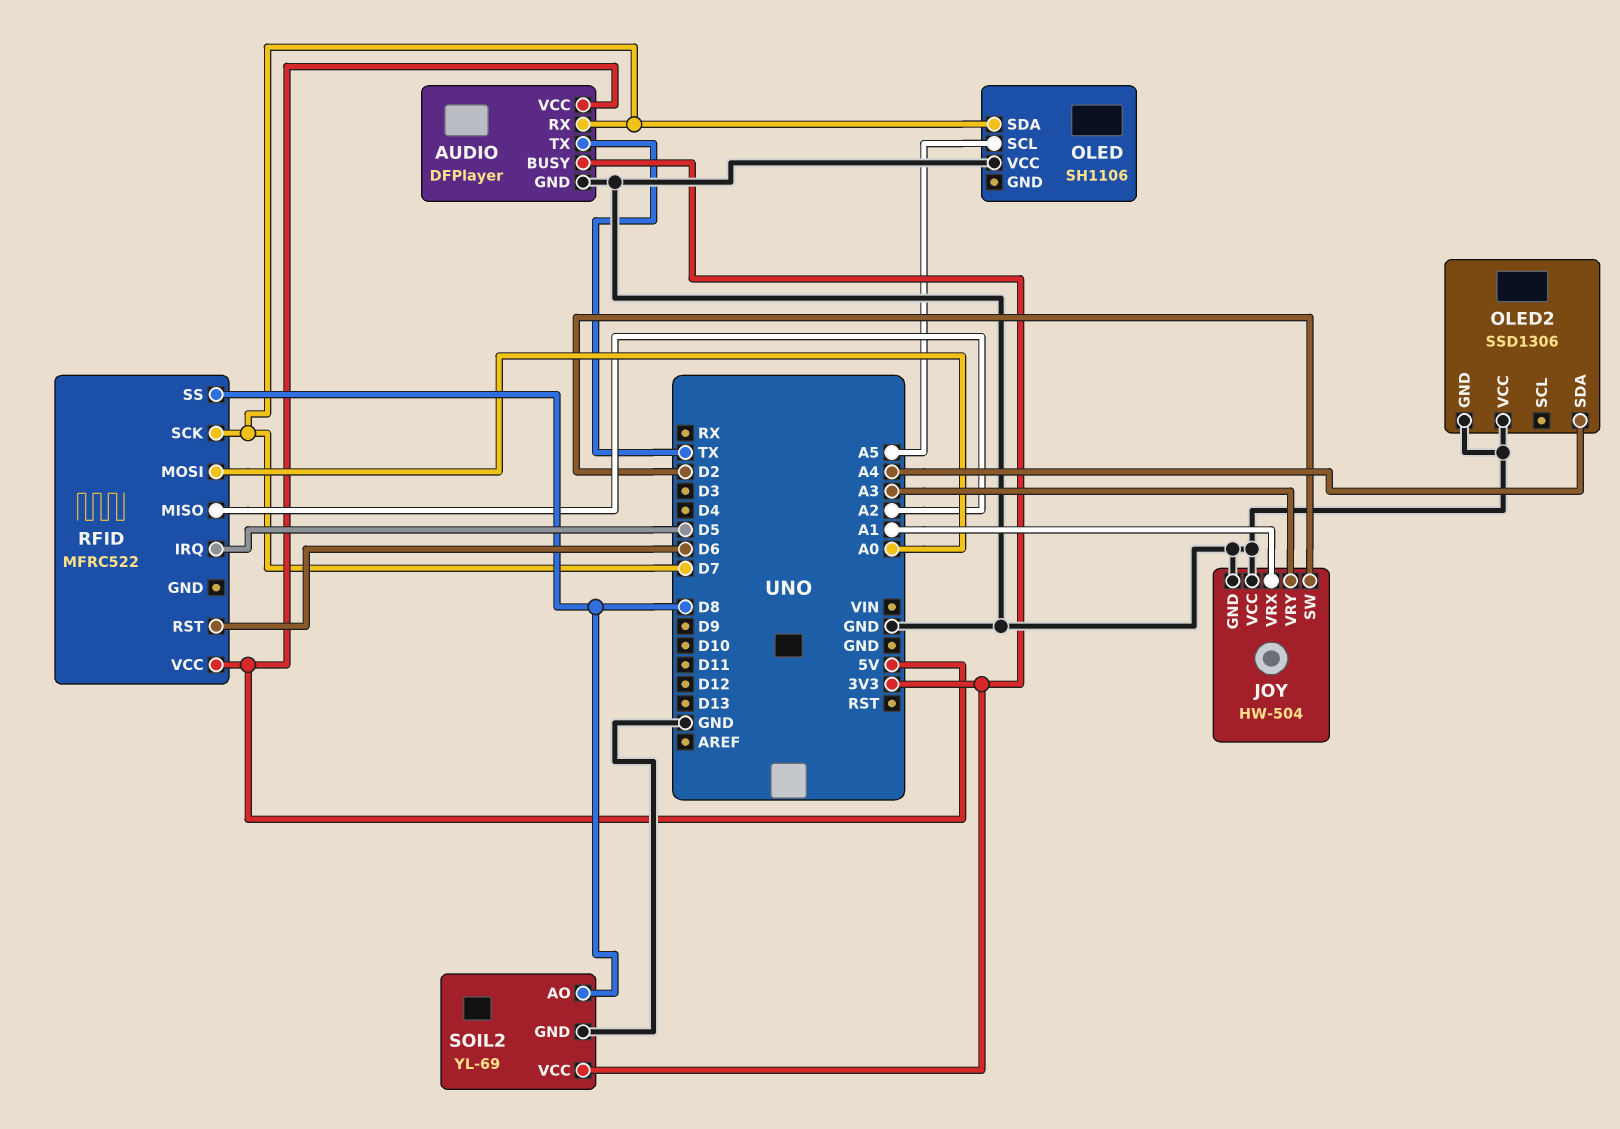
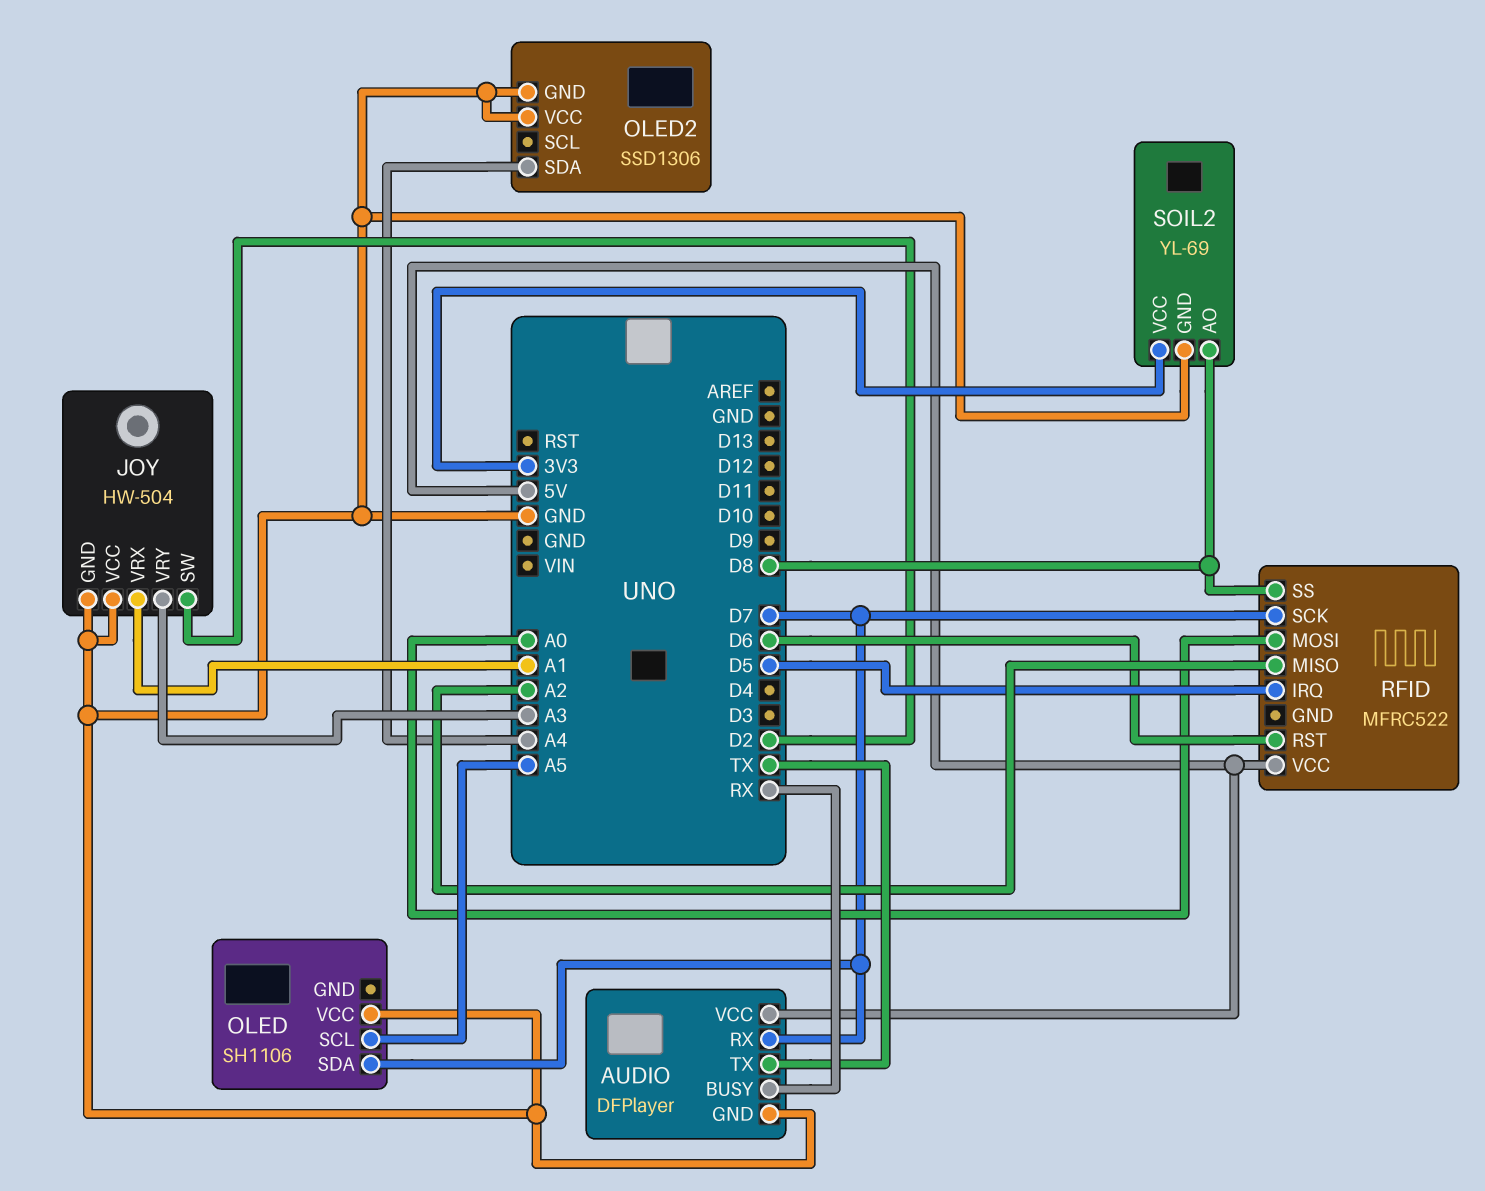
AUDIO pin BUSY: 3V3 -> RX

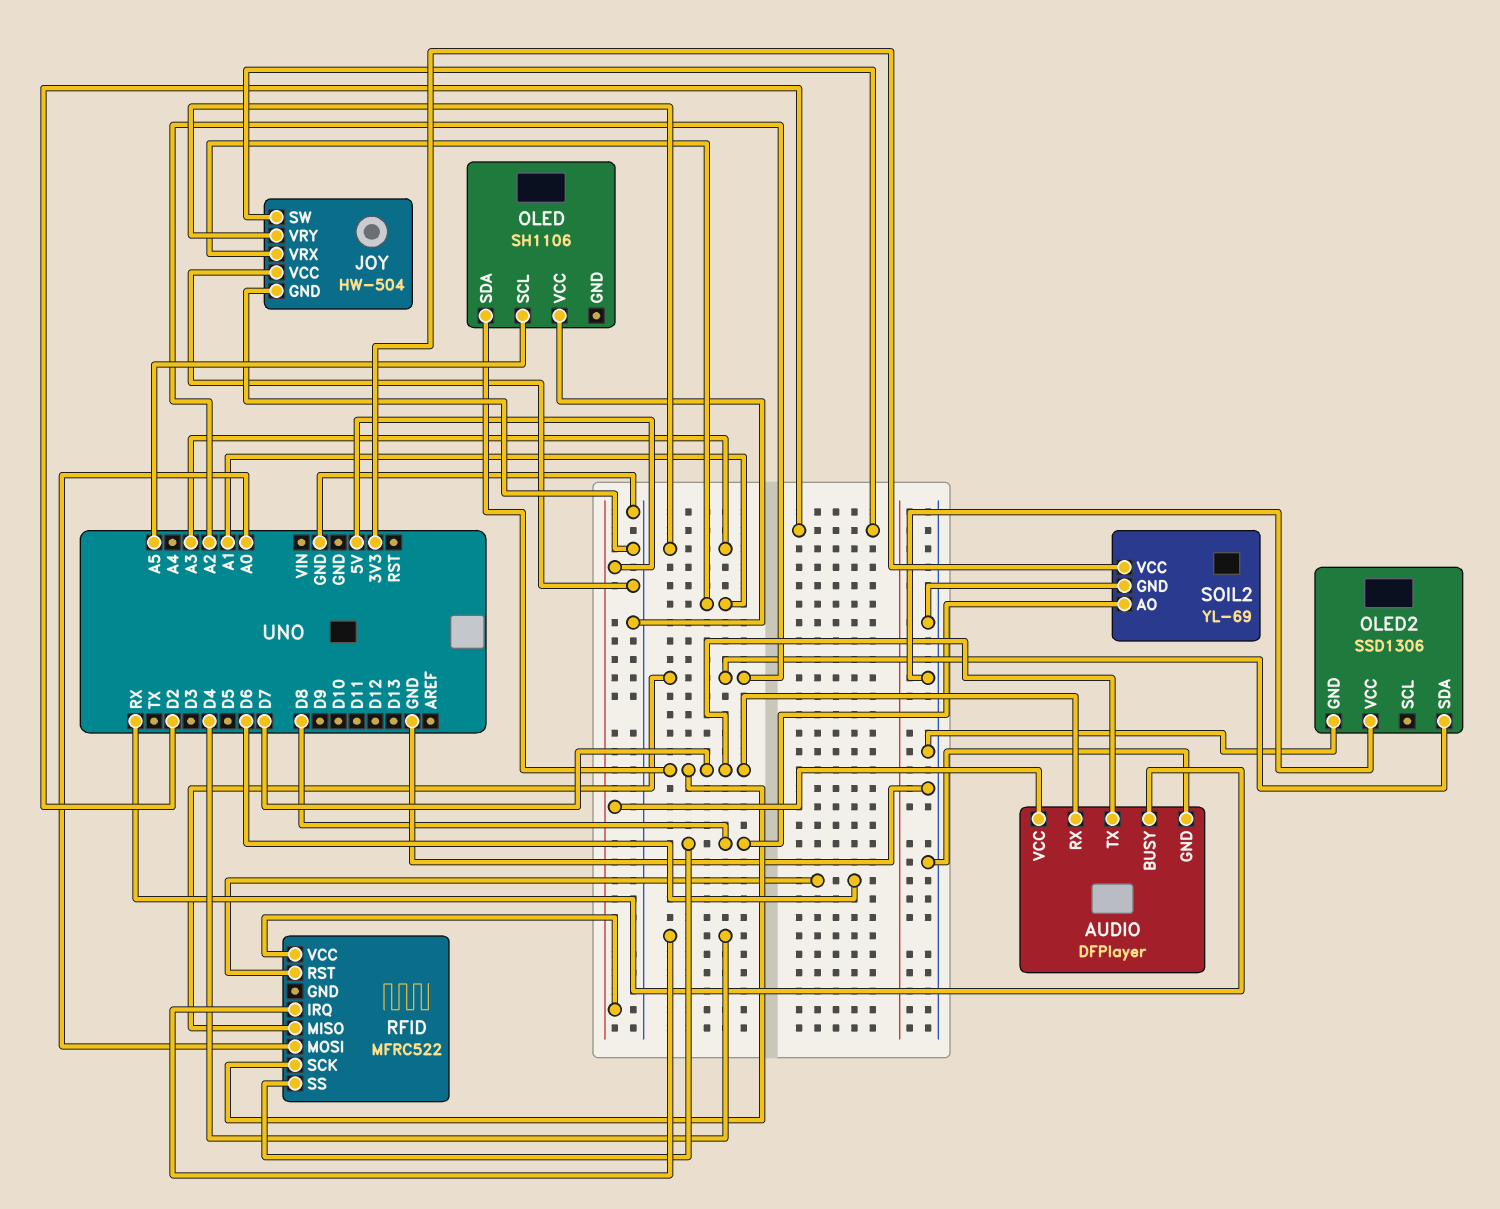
AUDIO pin TX: TX -> D7
OLED2 pin SDA: A4 -> A2
RFID pin IRQ: D5 -> D4

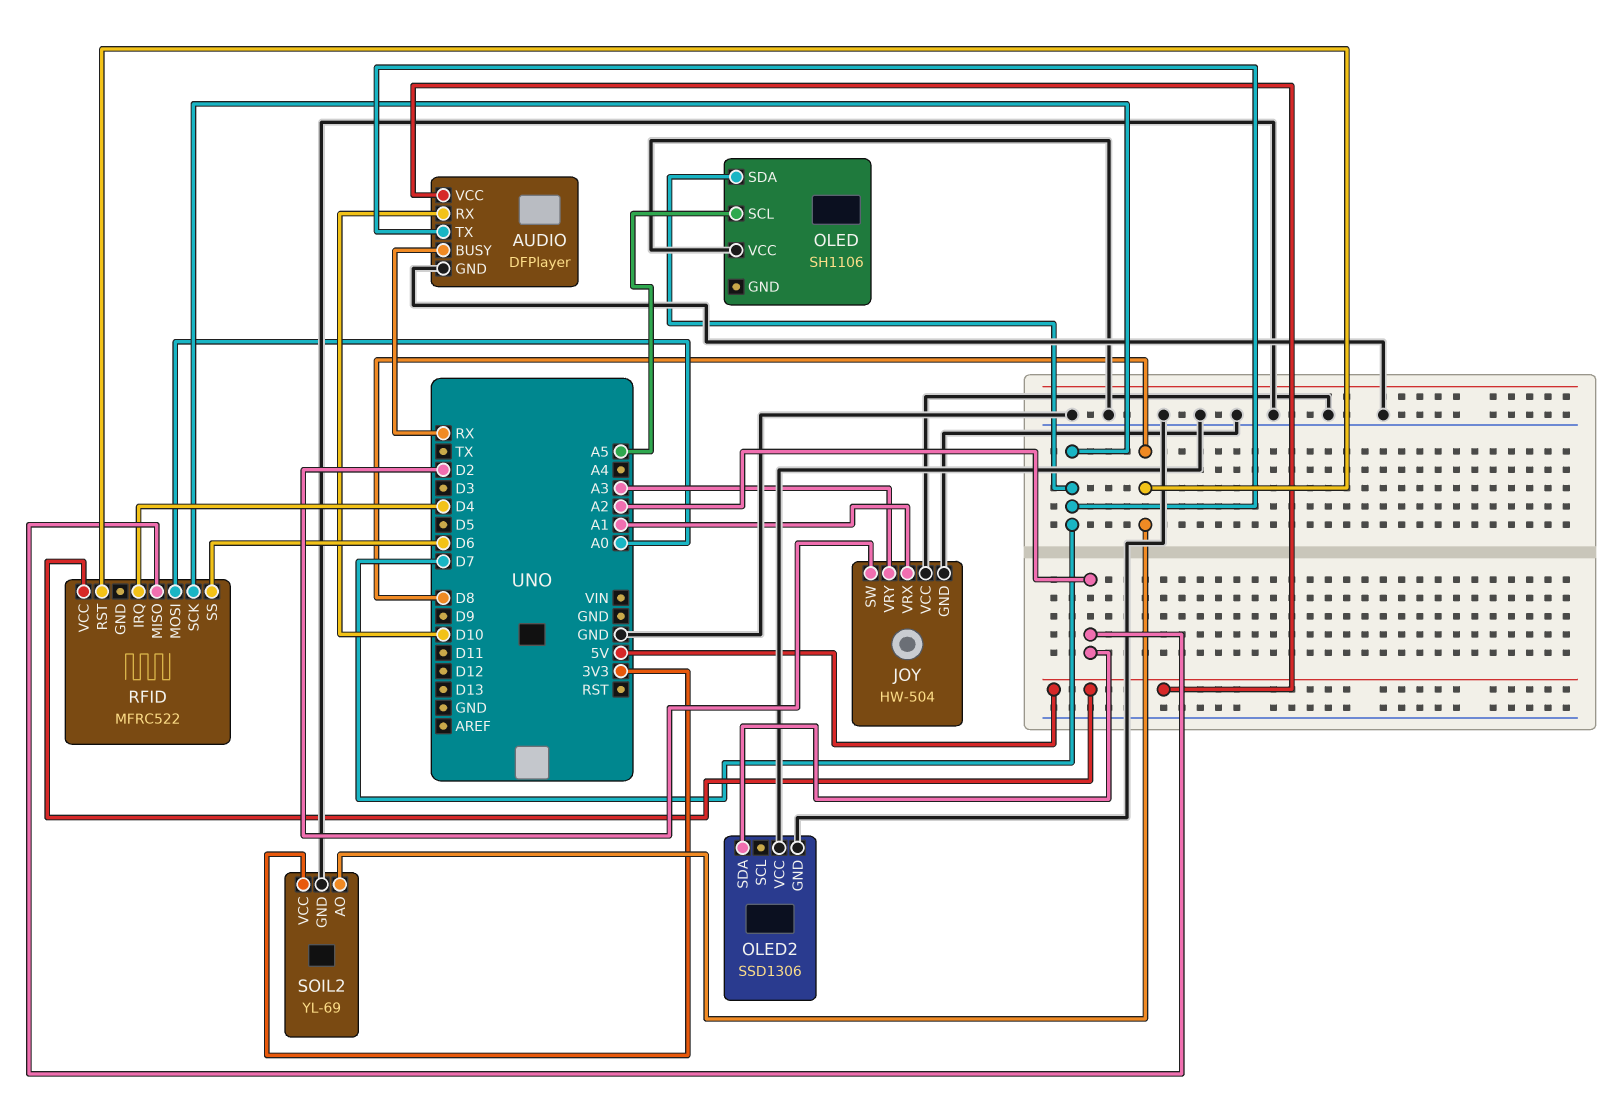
AUDIO pin RX: D7 -> D10
RFID pin RST: D6 -> D8
RFID pin SS: D8 -> D6

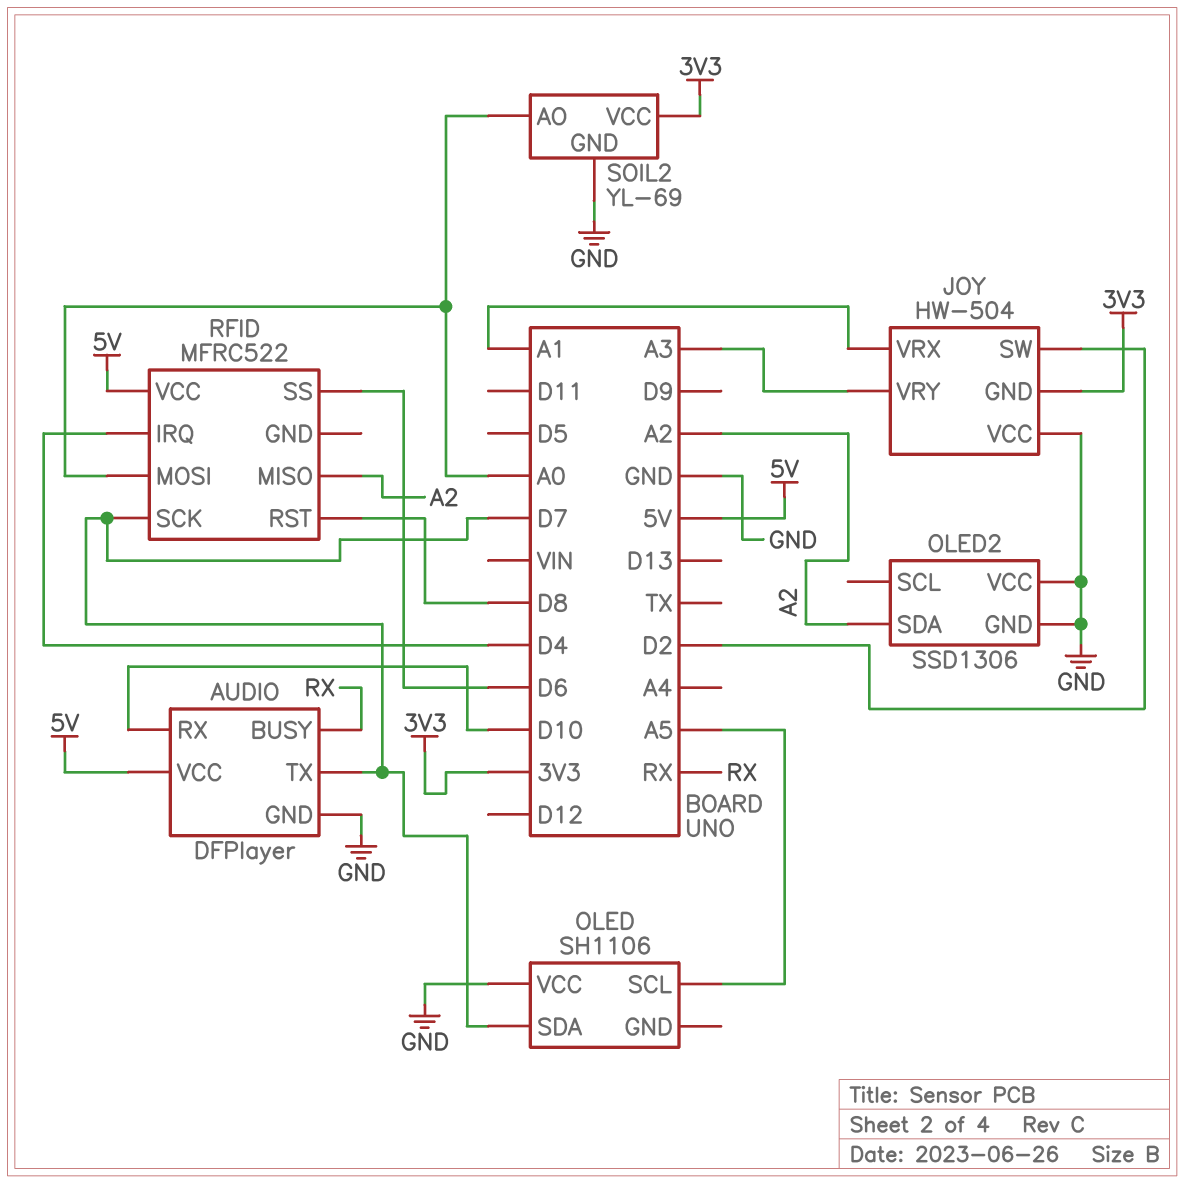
JOY pin GND: GND -> 3V3
SOIL2 pin AO: D8 -> A0

